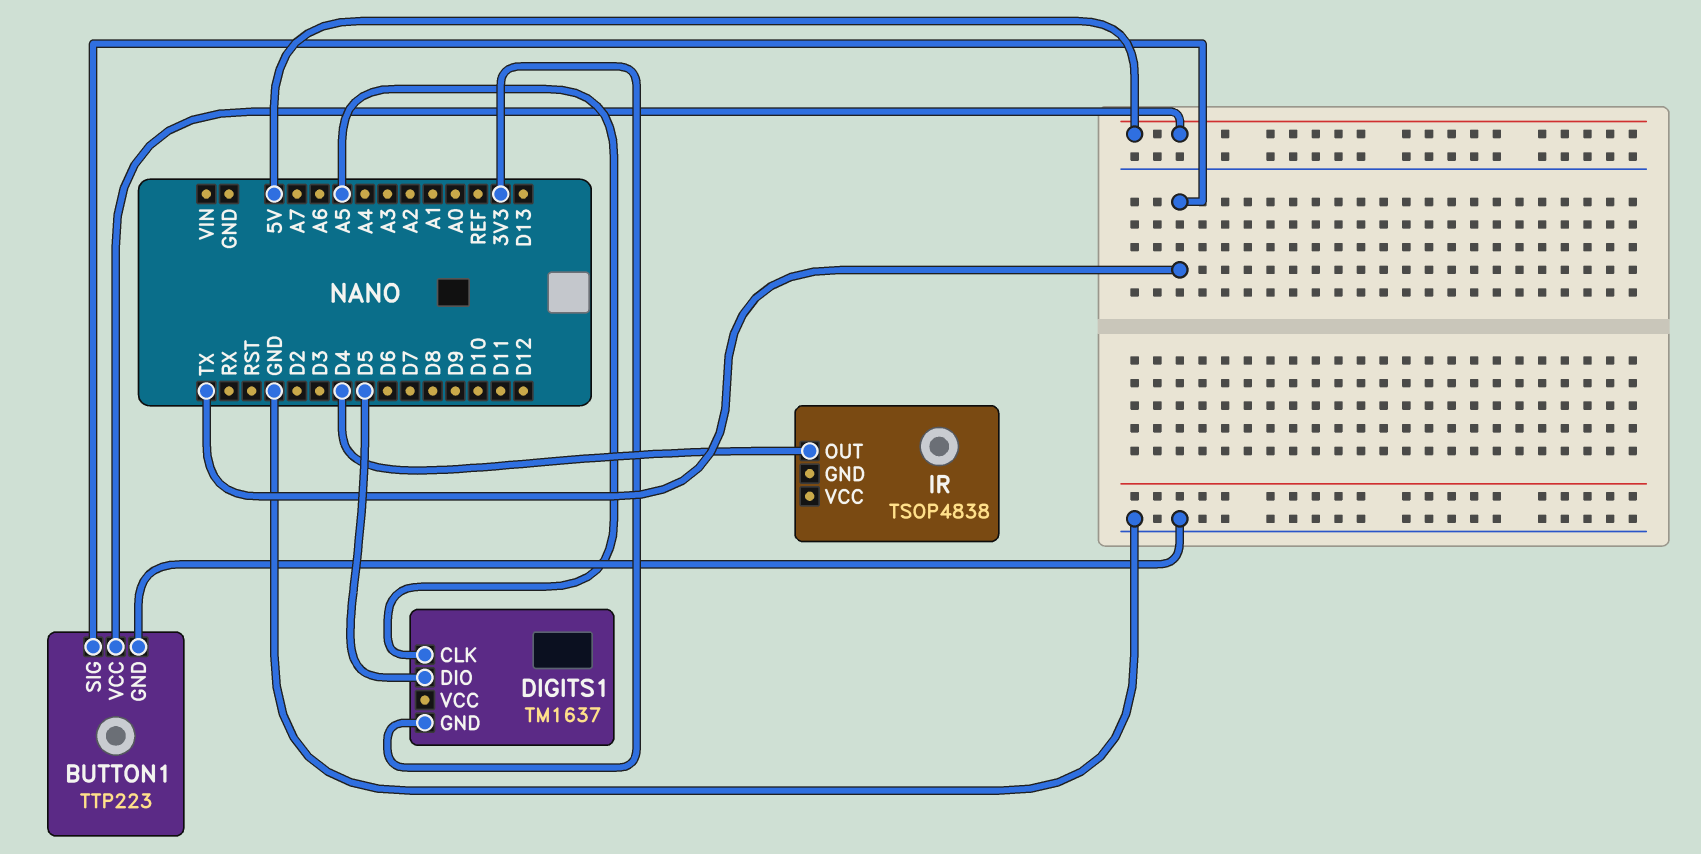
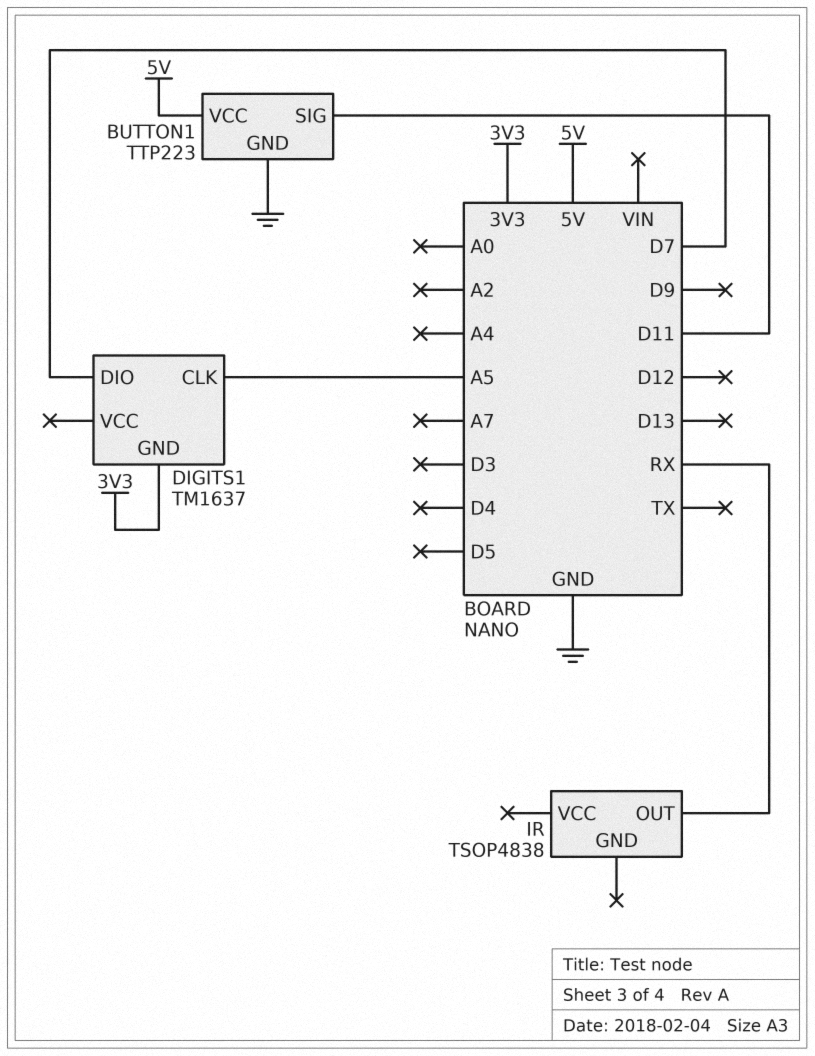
BUTTON1 pin SIG: TX -> D11
DIGITS1 pin DIO: D5 -> D7
IR pin OUT: D4 -> RX

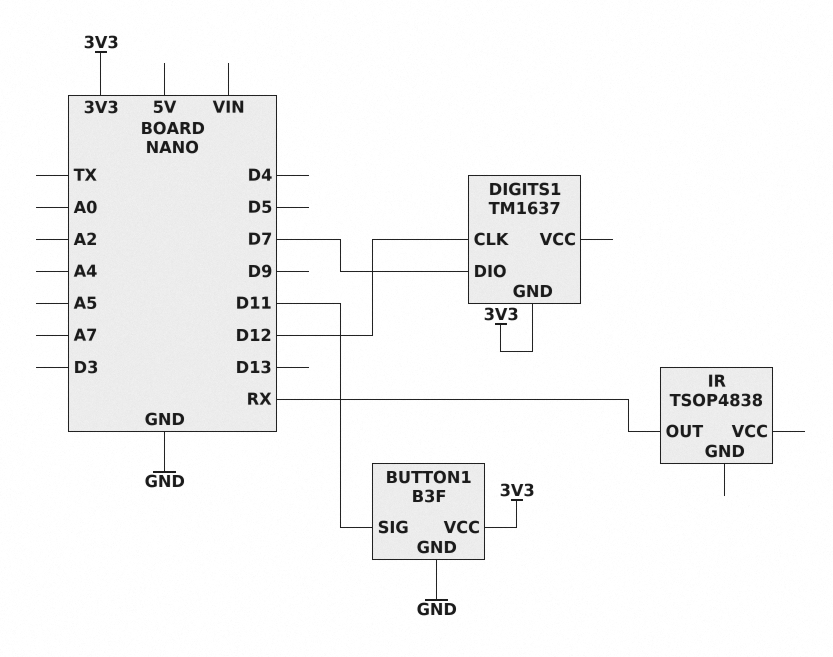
BUTTON1: TTP223 -> B3F
BUTTON1 pin VCC: 5V -> 3V3
DIGITS1 pin CLK: A5 -> D12

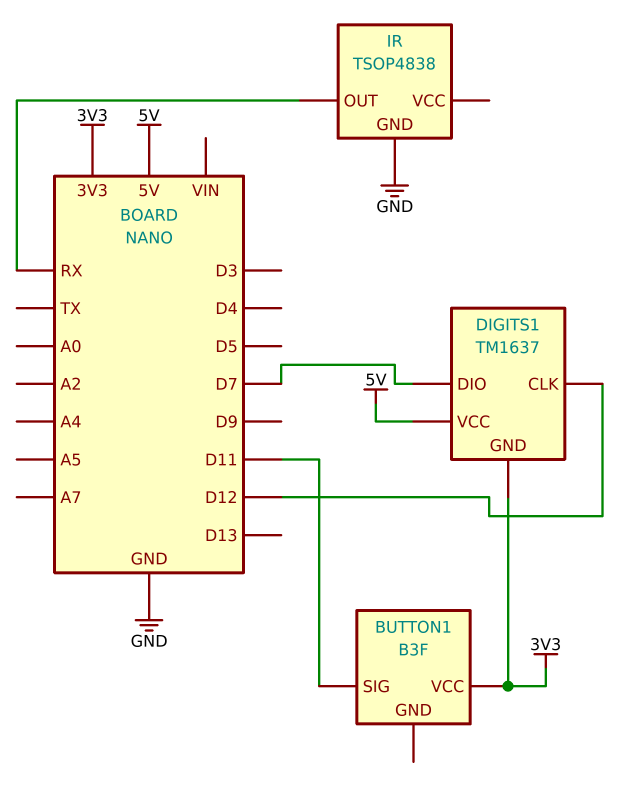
BUTTON1 pin GND: GND -> none
DIGITS1 pin VCC: none -> 5V
IR pin GND: none -> GND

